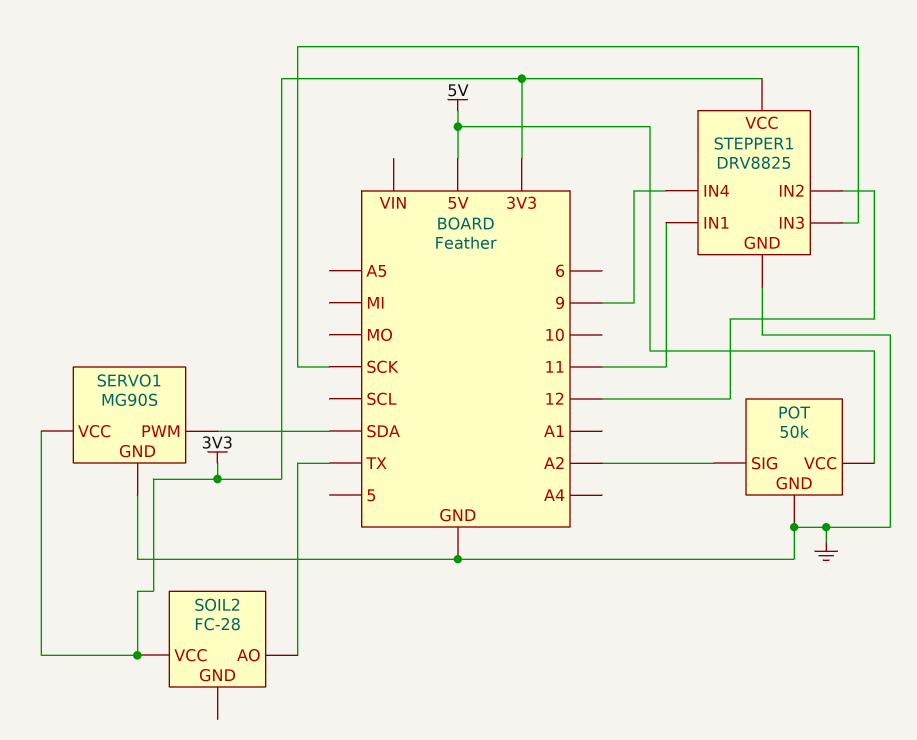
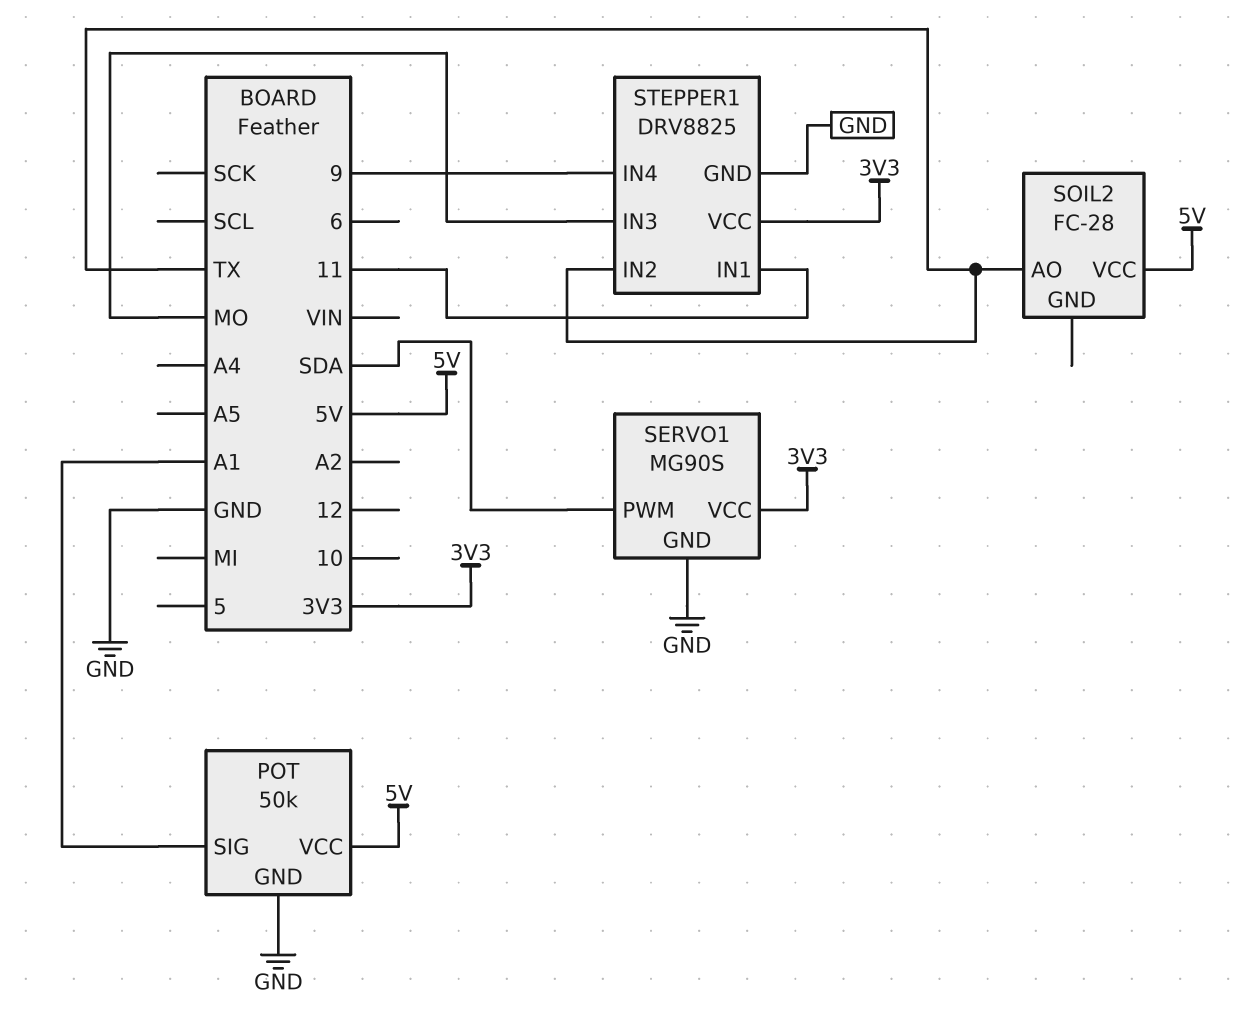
POT pin SIG: A2 -> A1
SOIL2 pin VCC: 3V3 -> 5V
STEPPER1 pin IN2: 12 -> TX
STEPPER1 pin IN3: SCK -> MO

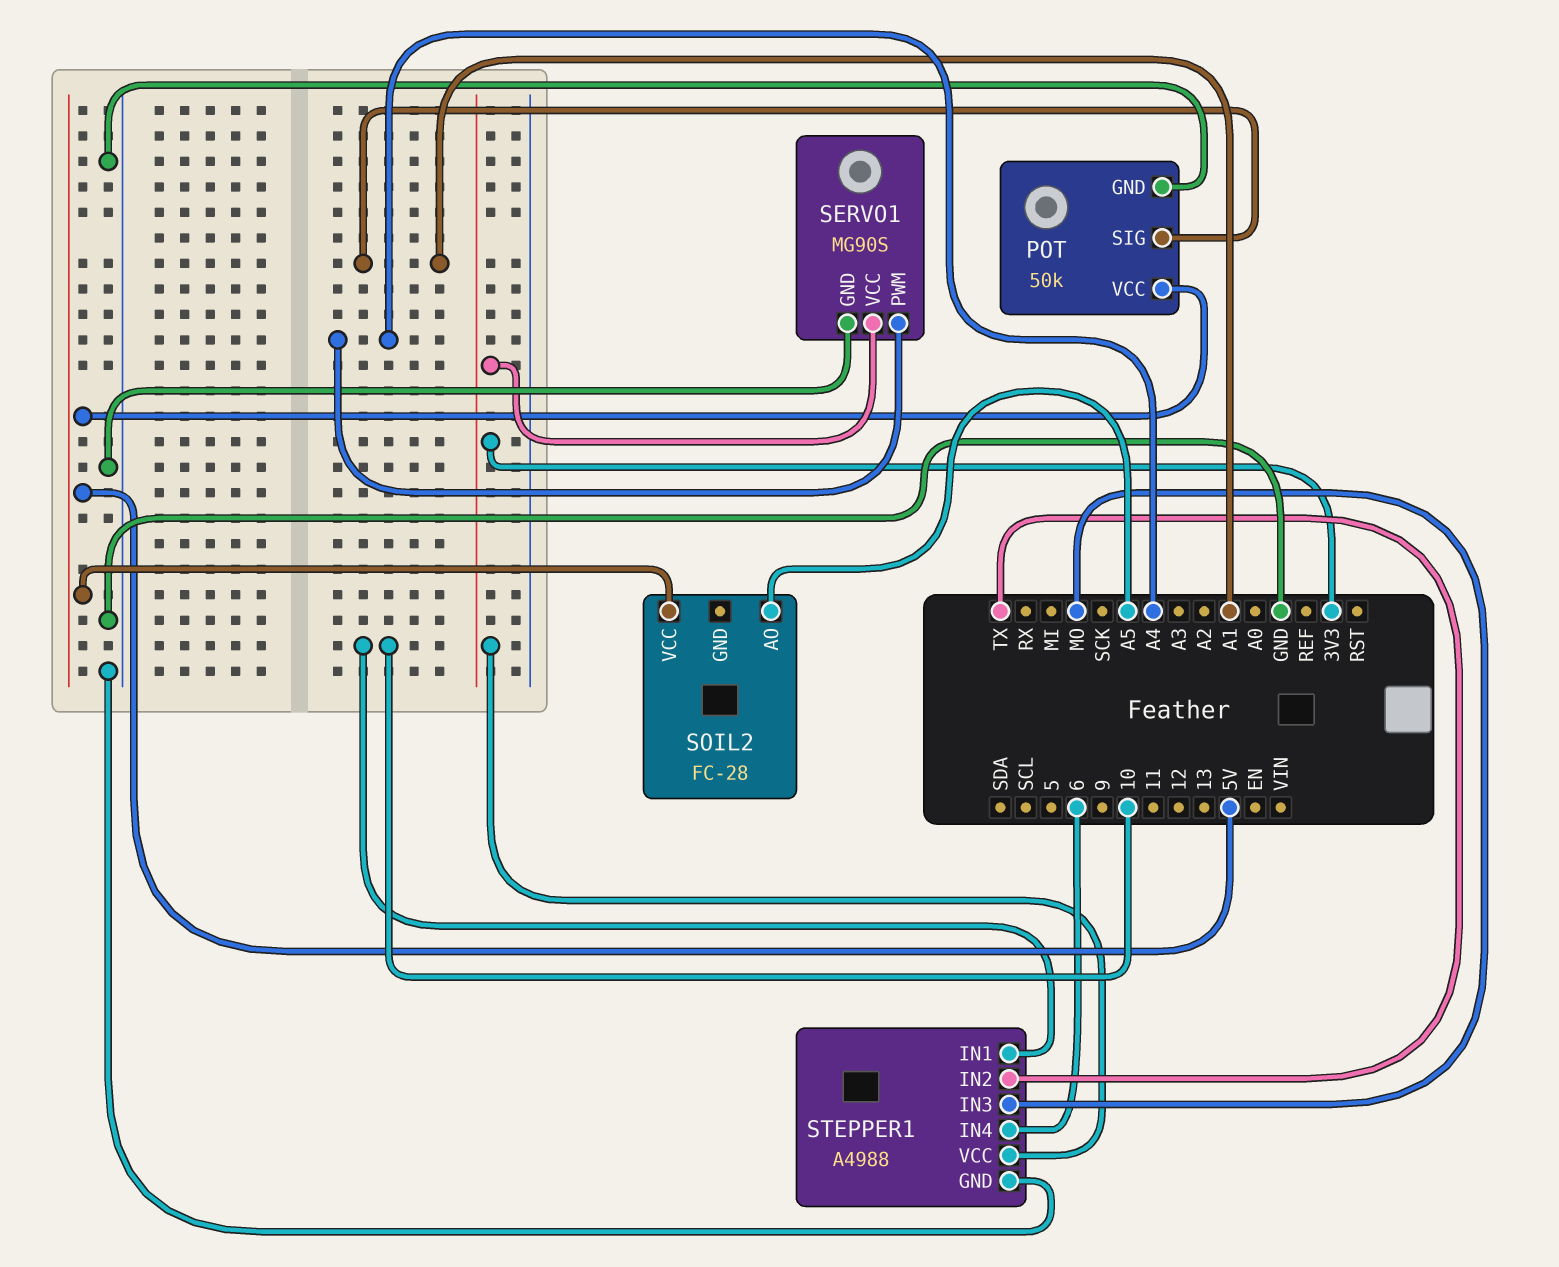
SERVO1 pin PWM: SDA -> A4
SOIL2 pin AO: TX -> A5
STEPPER1: DRV8825 -> A4988
STEPPER1 pin IN1: 11 -> 10
STEPPER1 pin IN4: 9 -> 6

